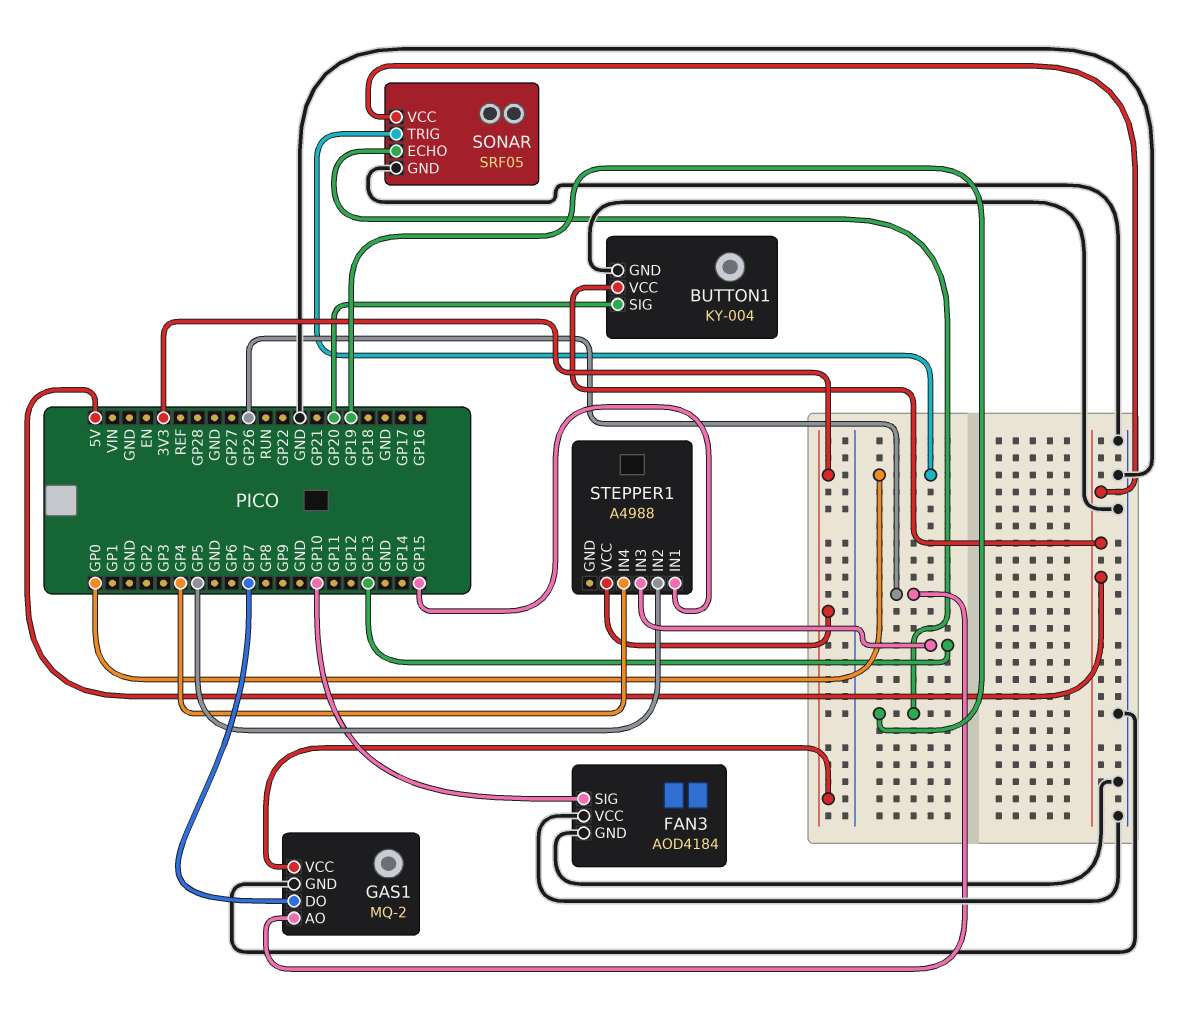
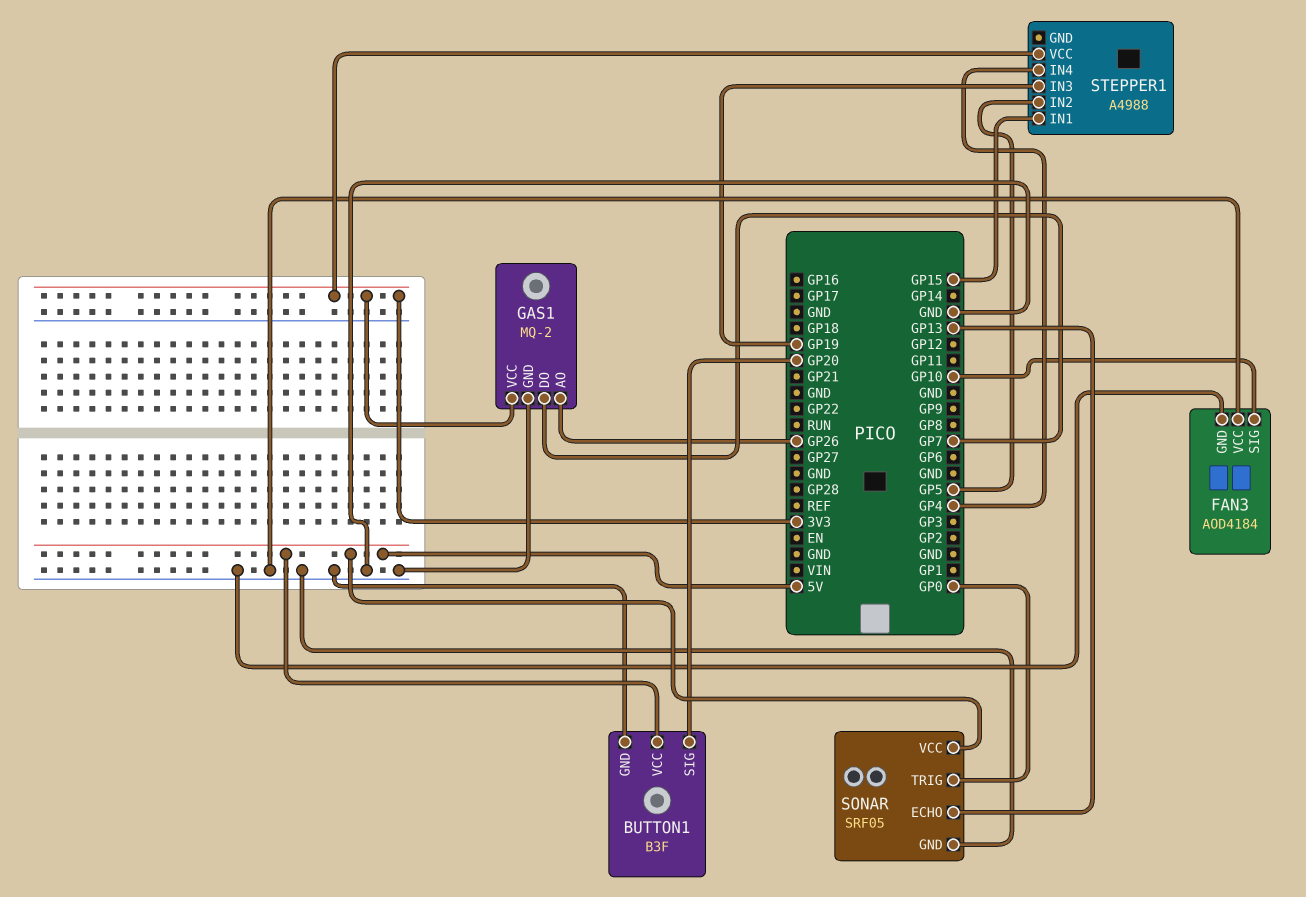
BUTTON1: KY-004 -> B3F
SONAR pin ECHO: GP19 -> GP13
STEPPER1 pin IN3: GP13 -> GP19

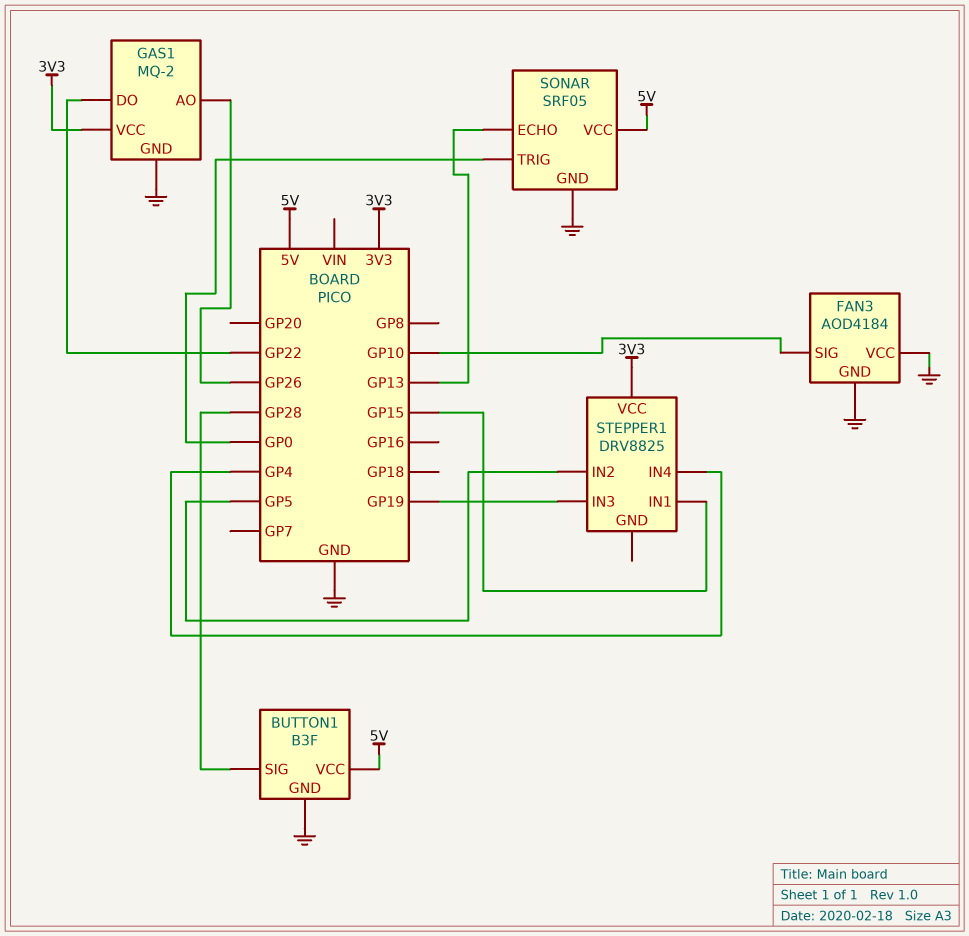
BUTTON1 pin SIG: GP20 -> GP28
GAS1 pin DO: GP7 -> GP22
STEPPER1: A4988 -> DRV8825

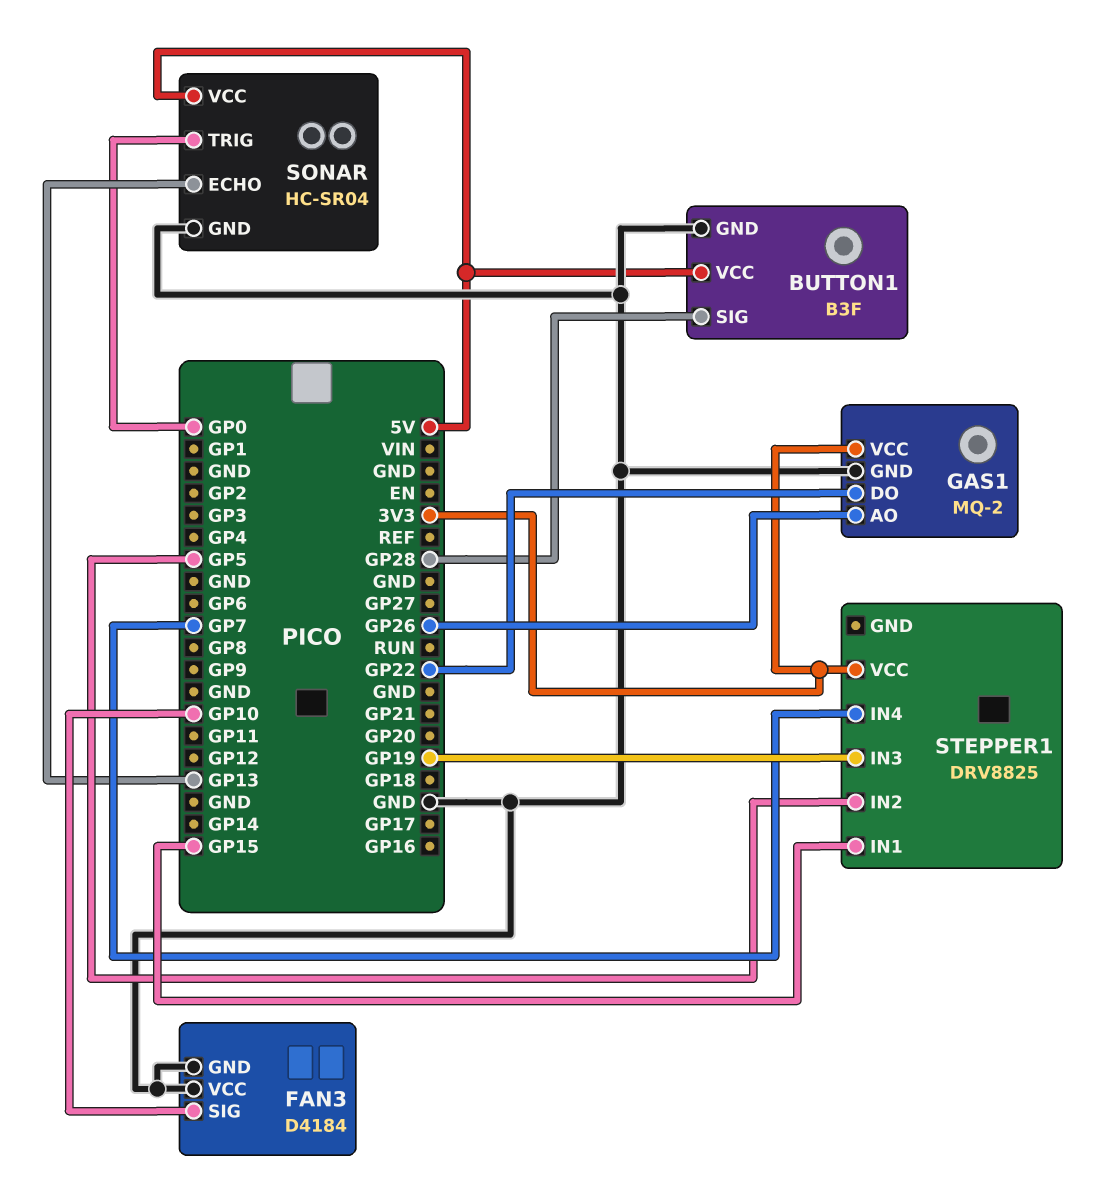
FAN3: AOD4184 -> D4184
SONAR: SRF05 -> HC-SR04
STEPPER1 pin IN4: GP4 -> GP7

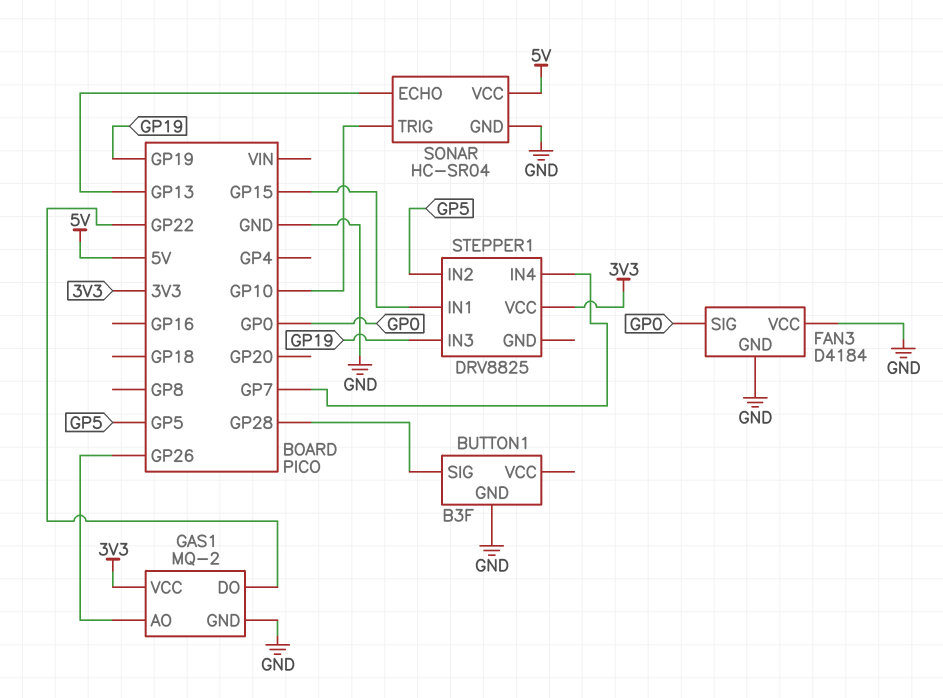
BUTTON1 pin VCC: 5V -> none
FAN3 pin SIG: GP10 -> GP0
SONAR pin TRIG: GP0 -> GP10

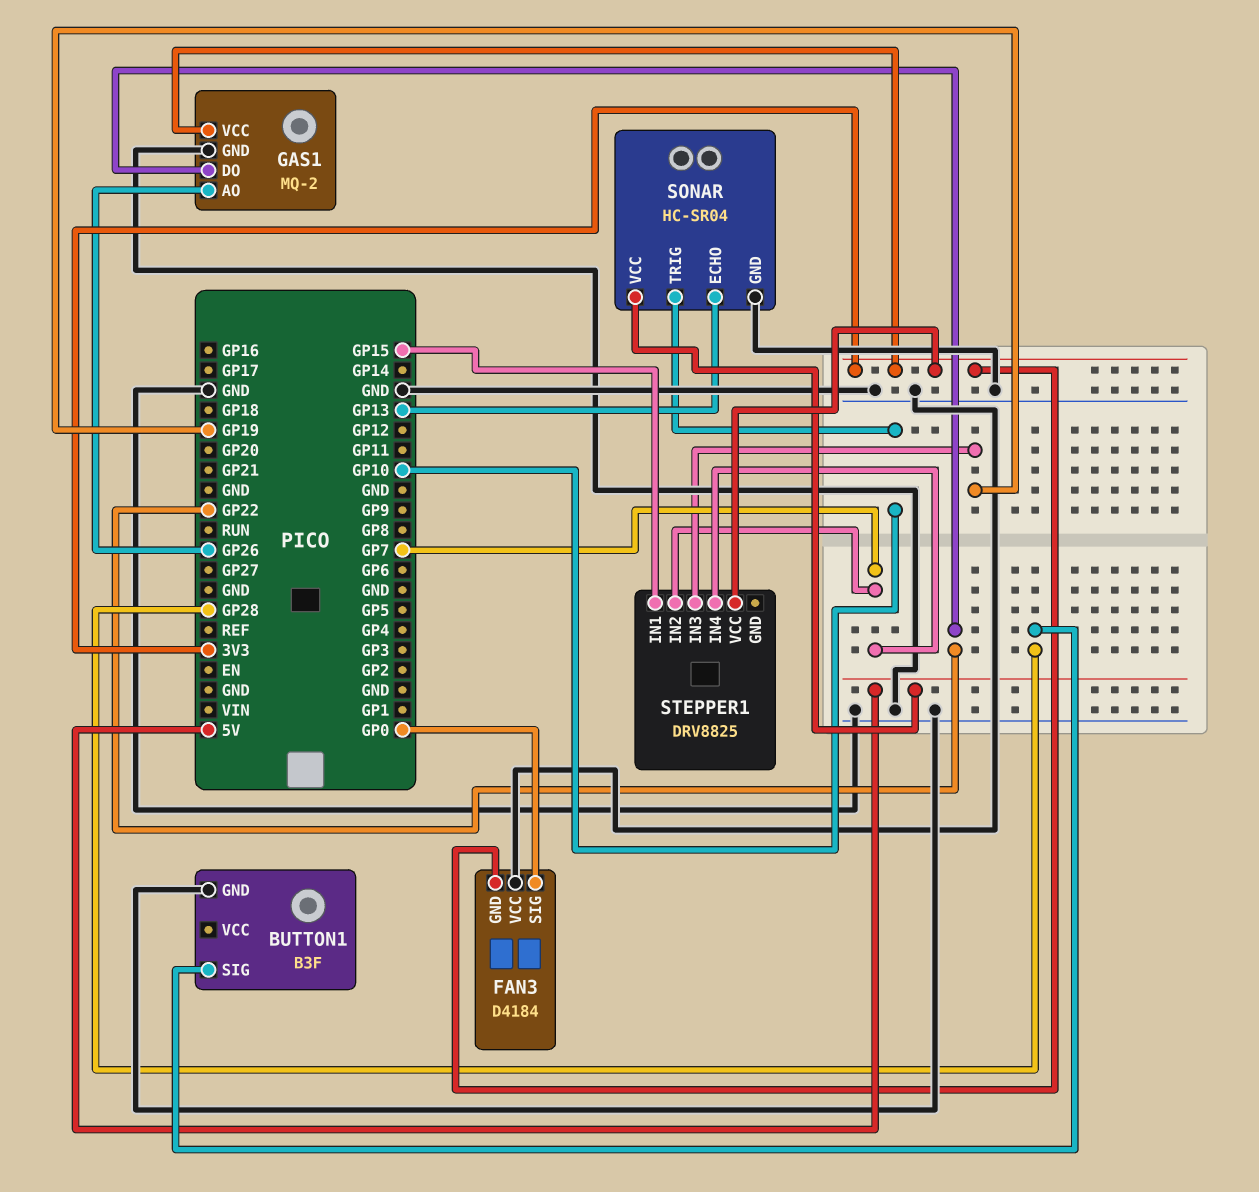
FAN3 pin GND: GND -> 3V3
STEPPER1 pin IN2: GP5 -> GP7

